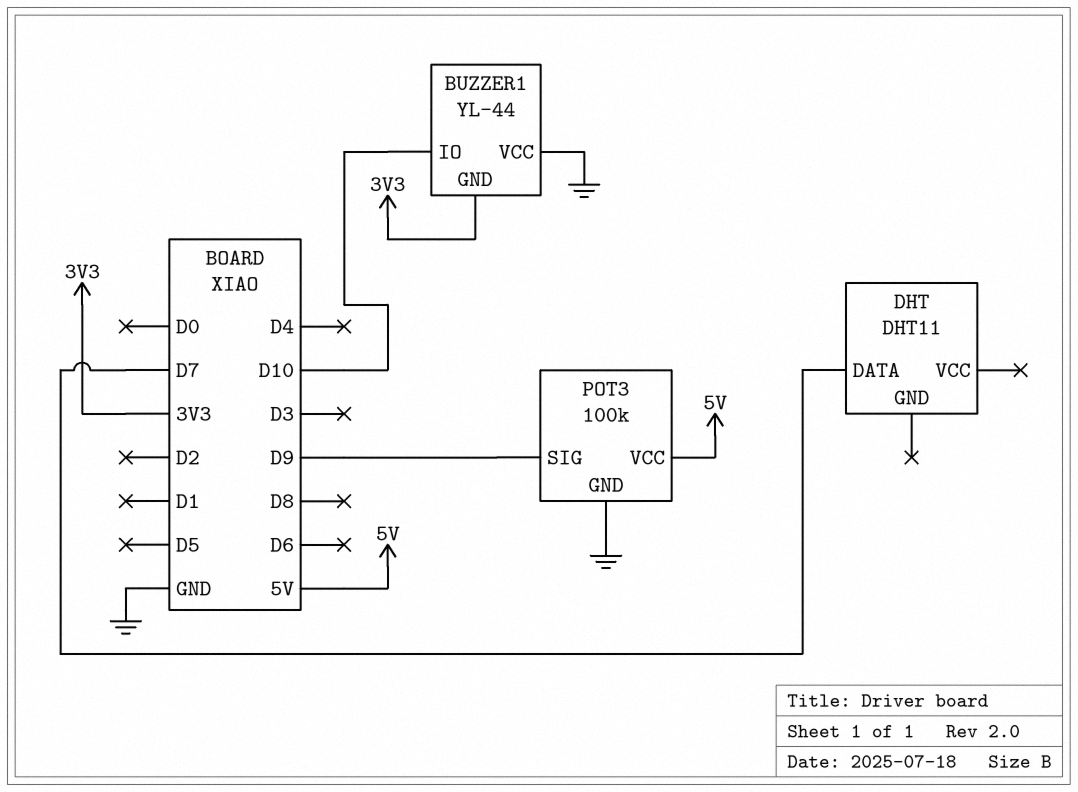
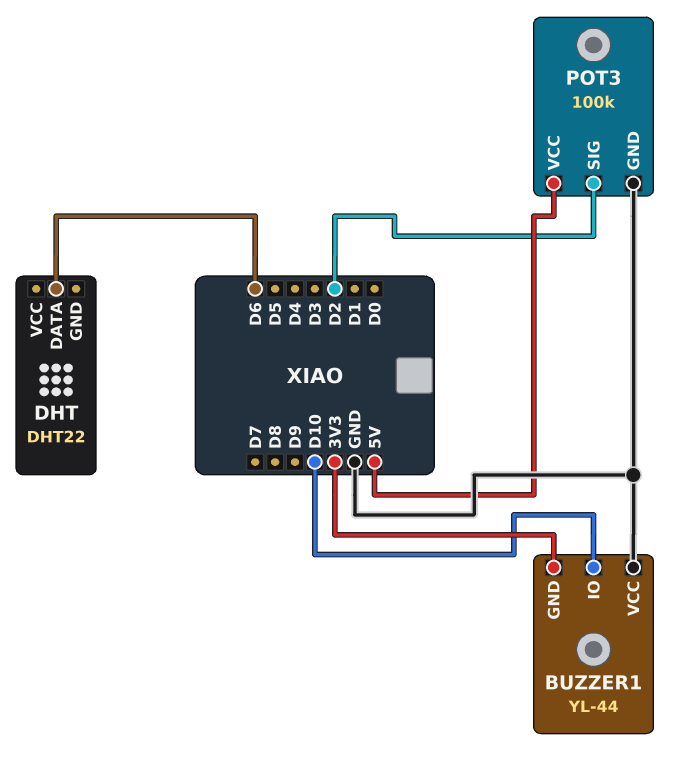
DHT: DHT11 -> DHT22
DHT pin DATA: D7 -> D6
POT3 pin SIG: D9 -> D2

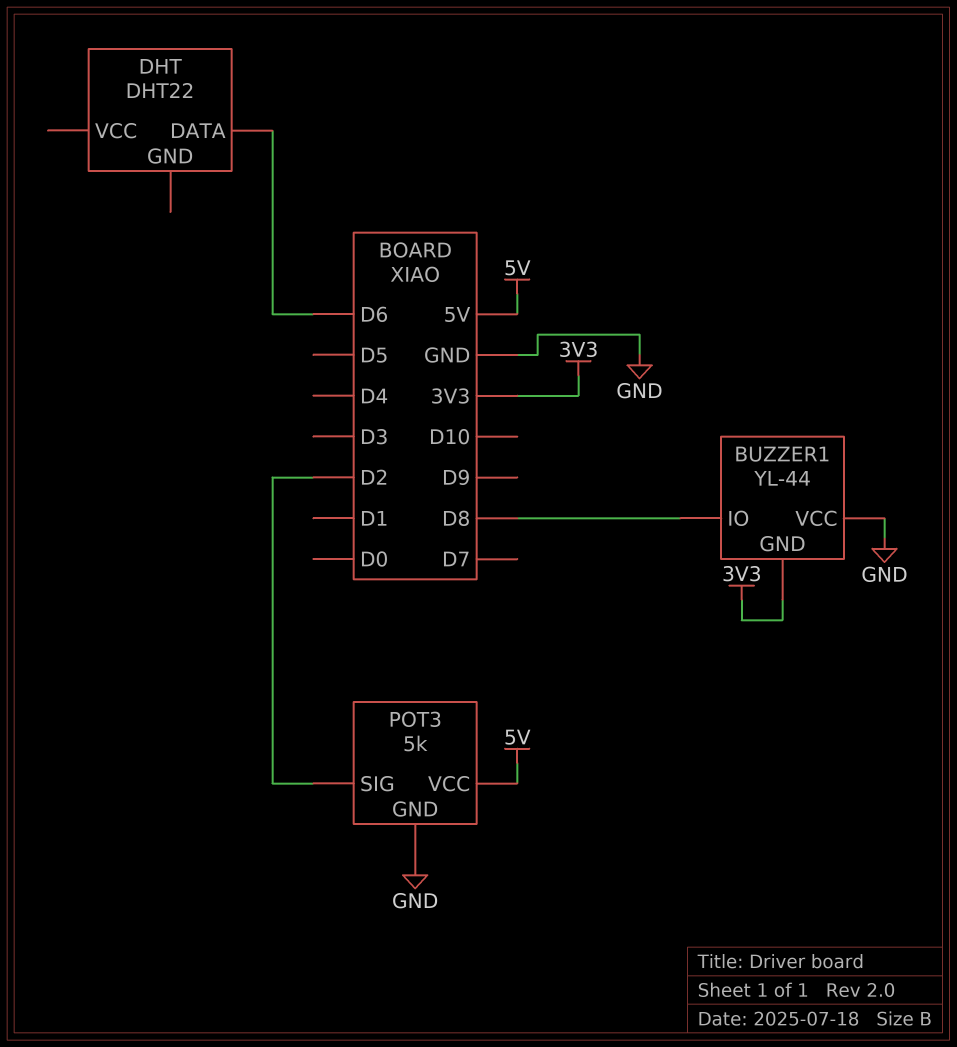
BUZZER1 pin IO: D10 -> D8
POT3: 100k -> 5k

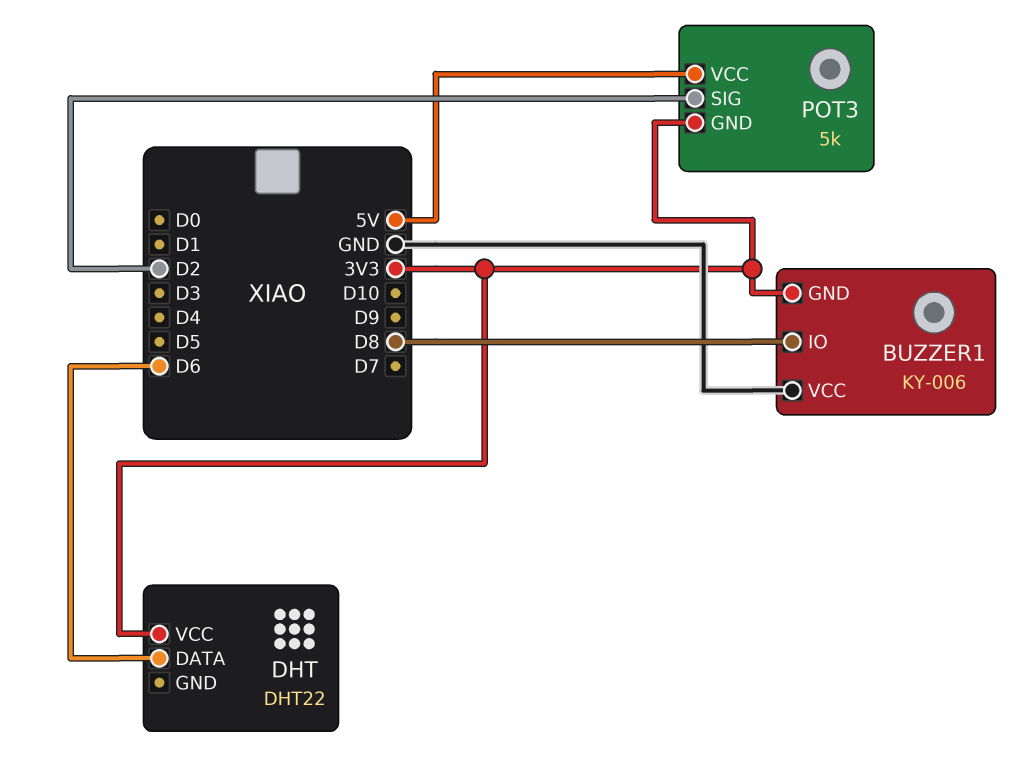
BUZZER1: YL-44 -> KY-006
DHT pin VCC: none -> 3V3
POT3 pin GND: GND -> 3V3

